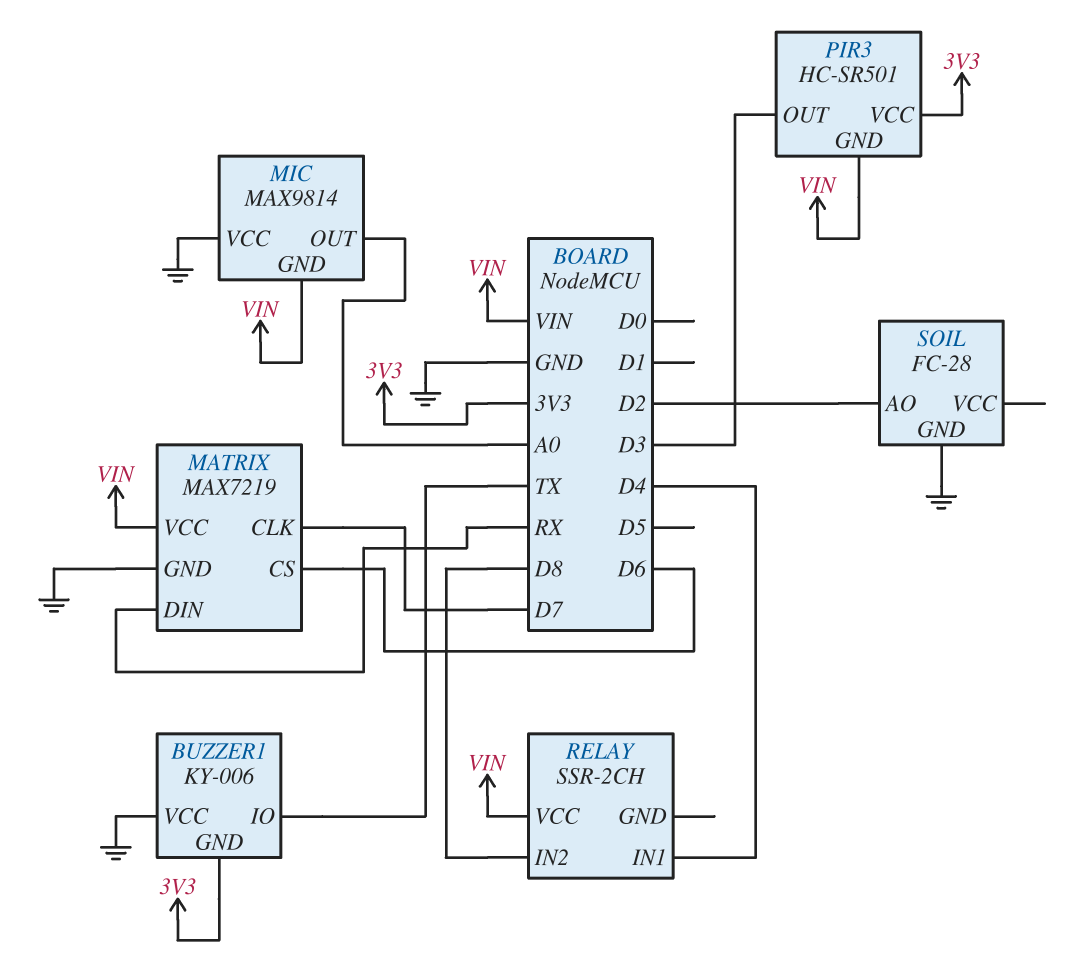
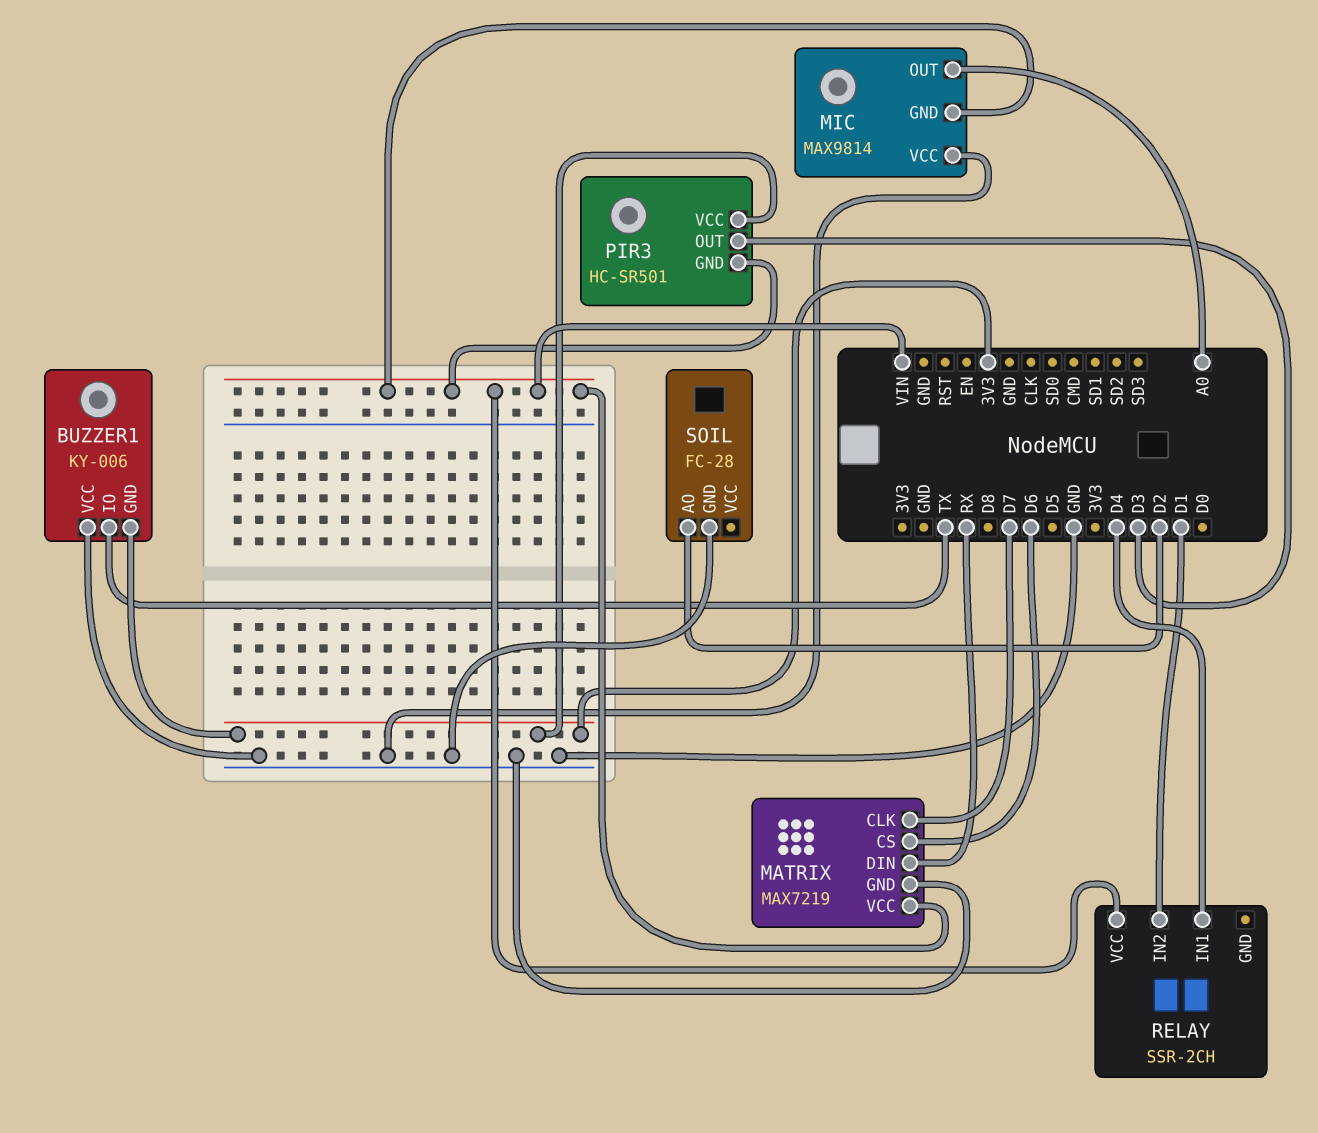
RELAY pin IN2: D8 -> D1

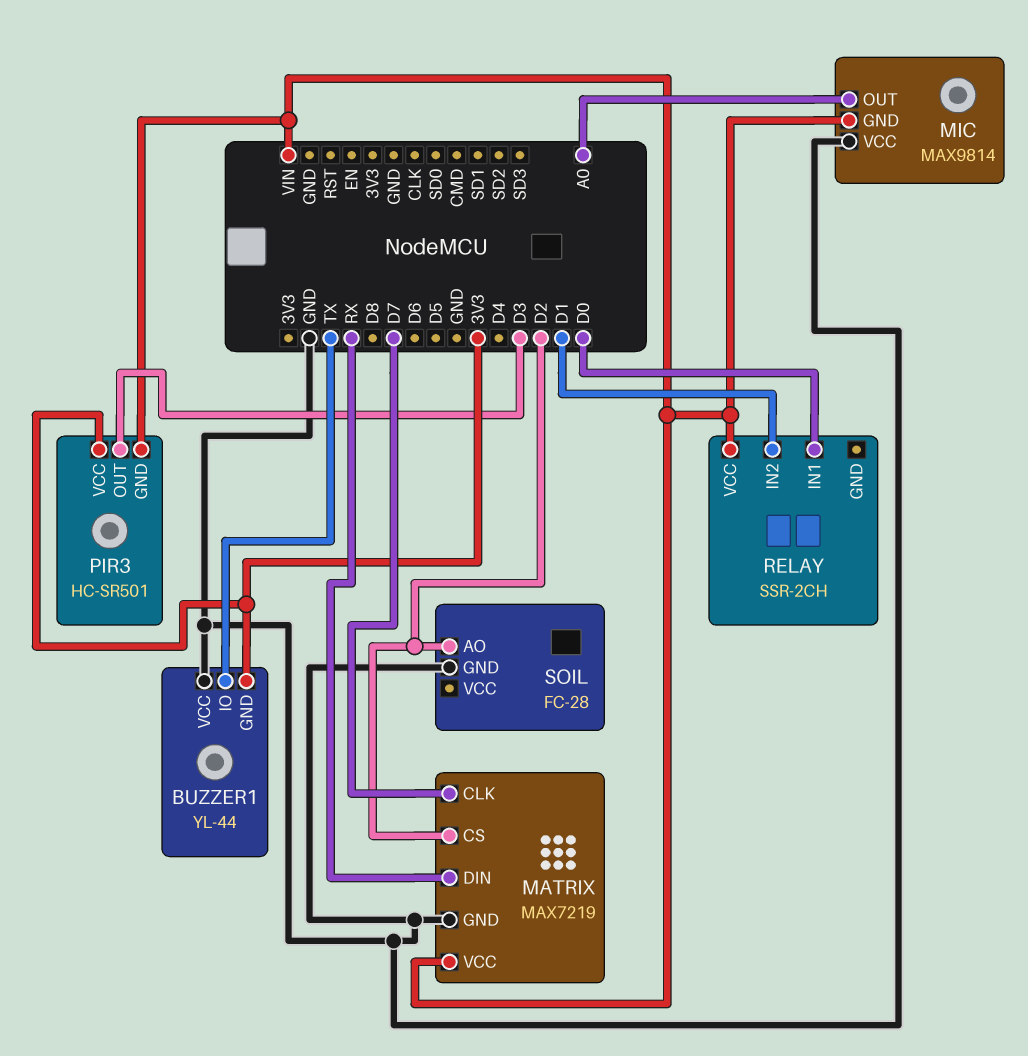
BUZZER1: KY-006 -> YL-44
MATRIX pin CS: D6 -> D2
RELAY pin IN1: D4 -> D0

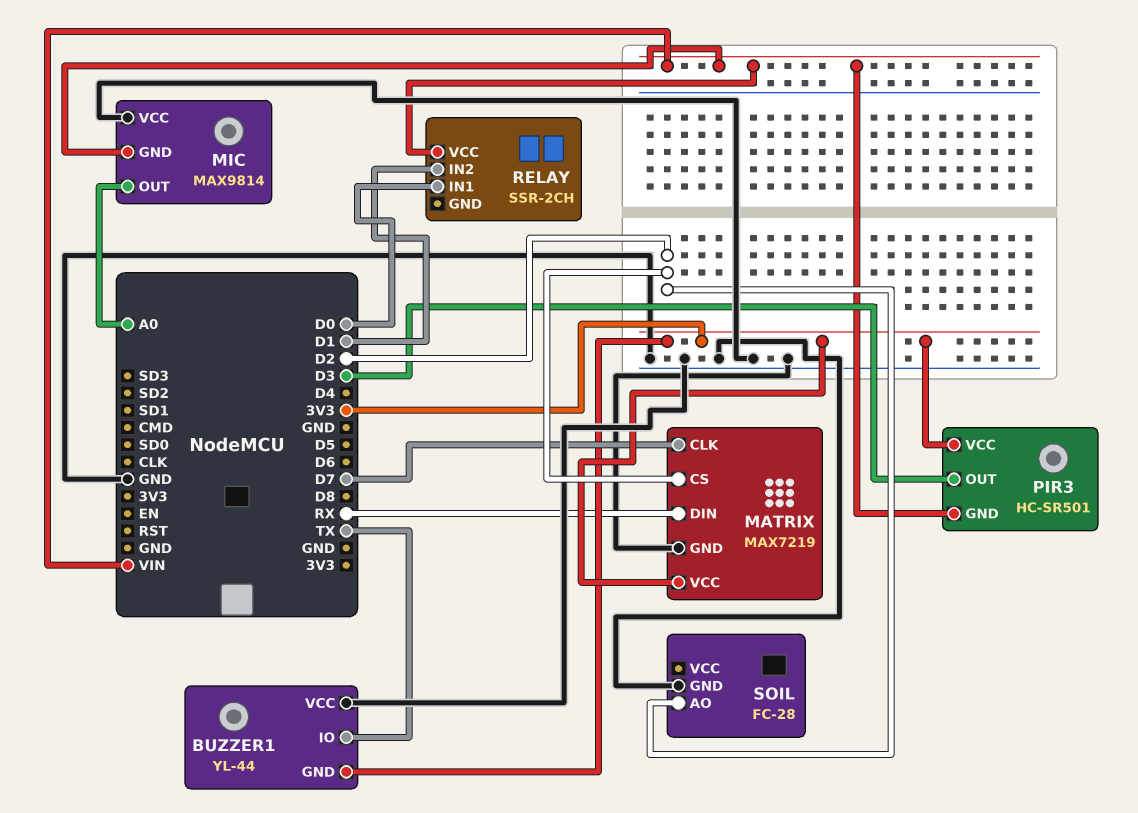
MATRIX pin VCC: VIN -> 3V3

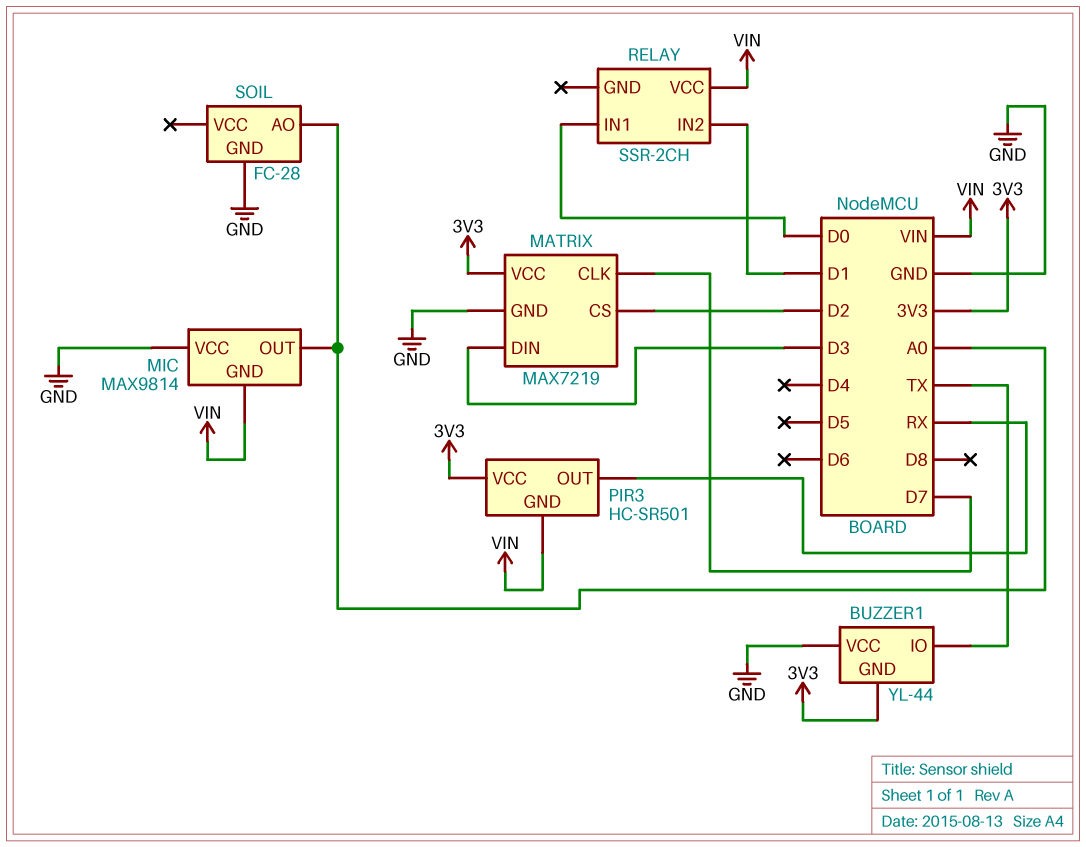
MATRIX pin DIN: RX -> D3
PIR3 pin OUT: D3 -> RX
SOIL pin AO: D2 -> A0

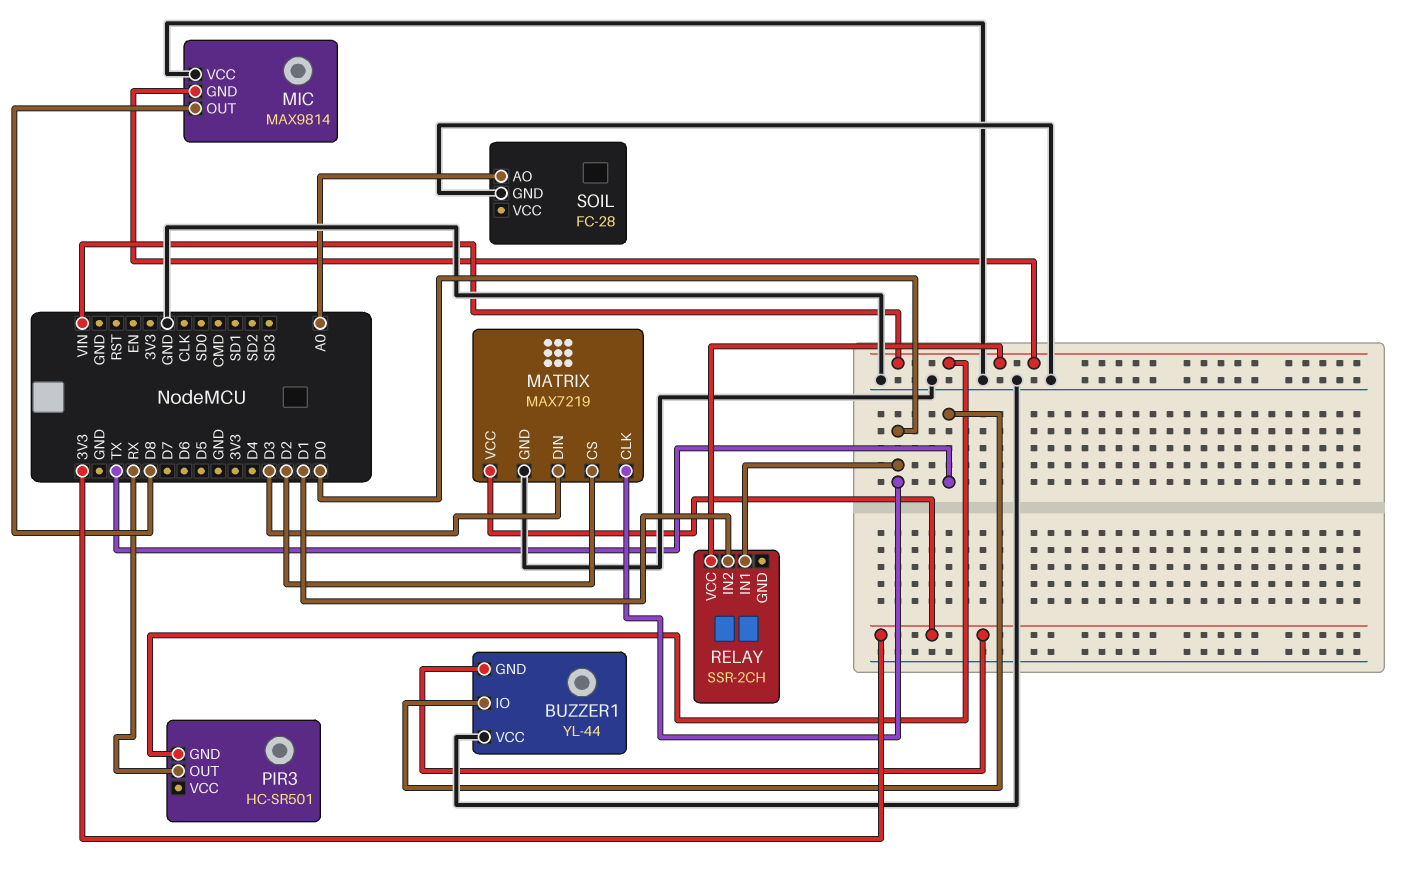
MATRIX pin CLK: D7 -> D0
MIC pin OUT: A0 -> D8
PIR3 pin VCC: 3V3 -> none

